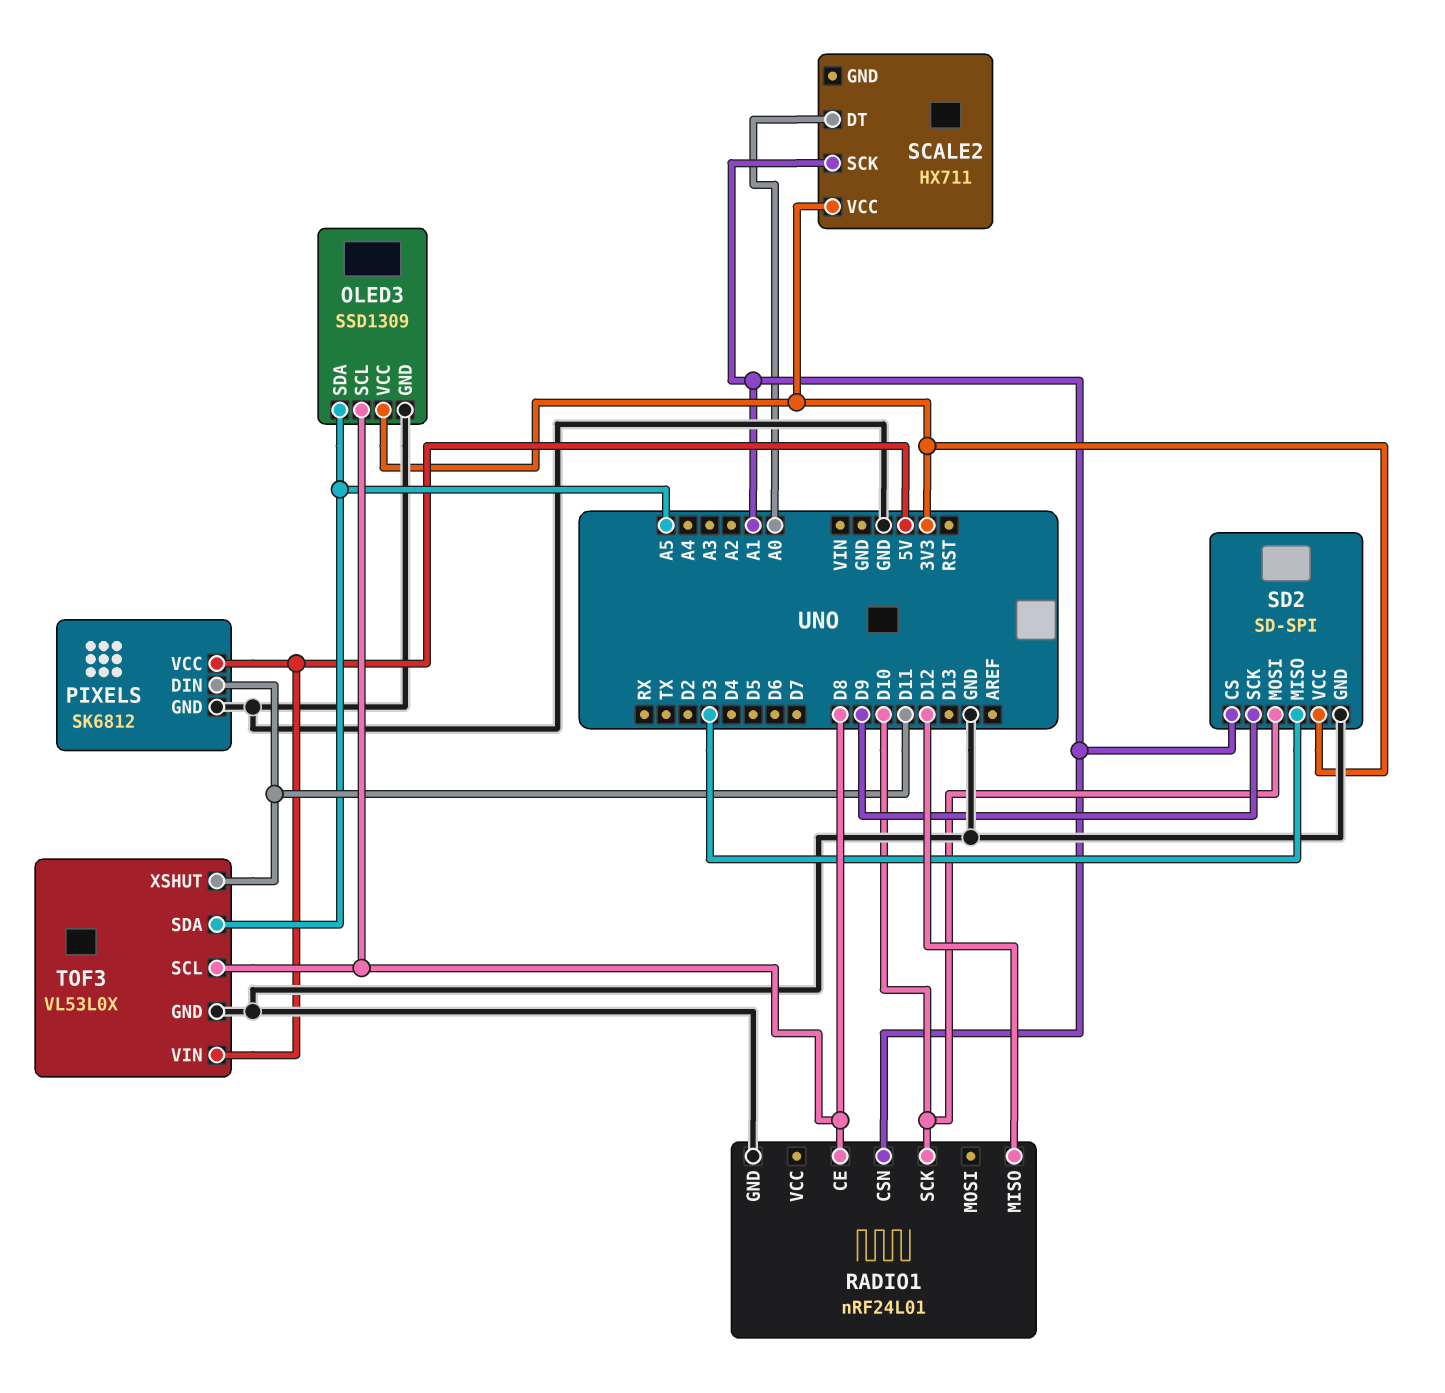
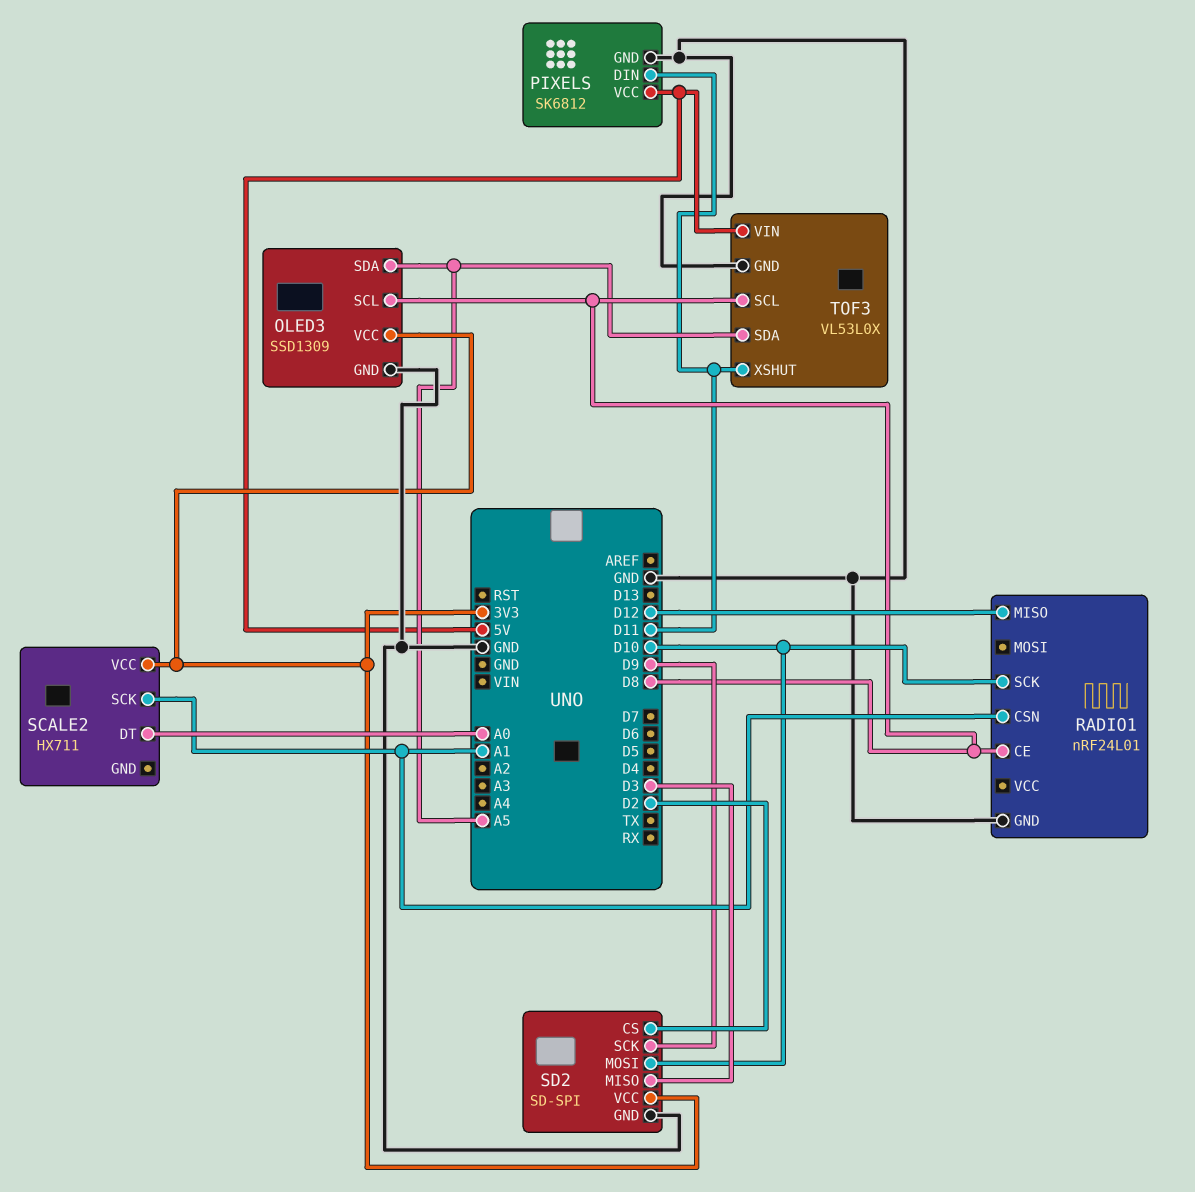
SD2 pin CS: A1 -> D2

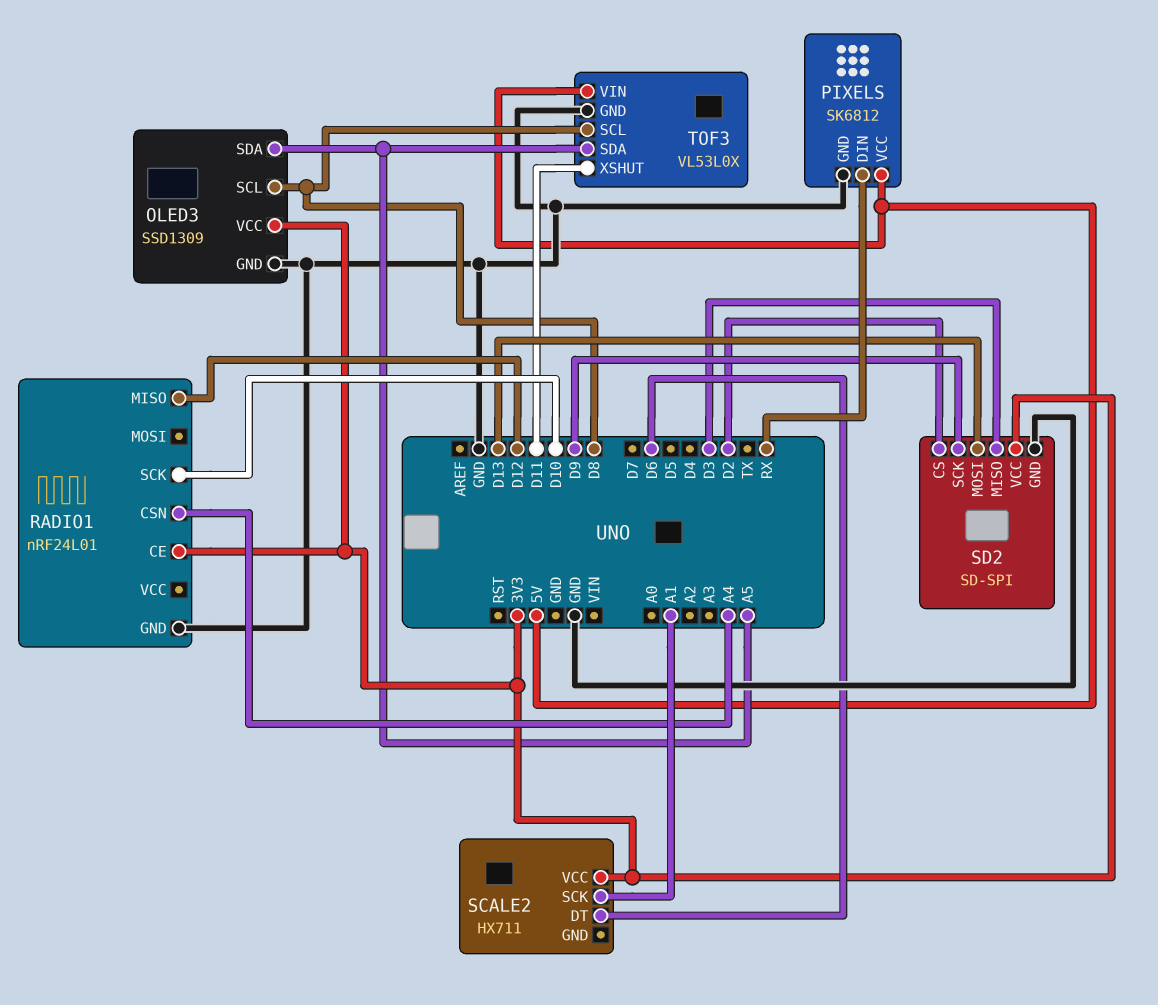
PIXELS pin DIN: D11 -> RX
RADIO1 pin CE: D8 -> 3V3
RADIO1 pin CSN: A1 -> A4
SCALE2 pin DT: A0 -> D6
SD2 pin MOSI: D10 -> D13

